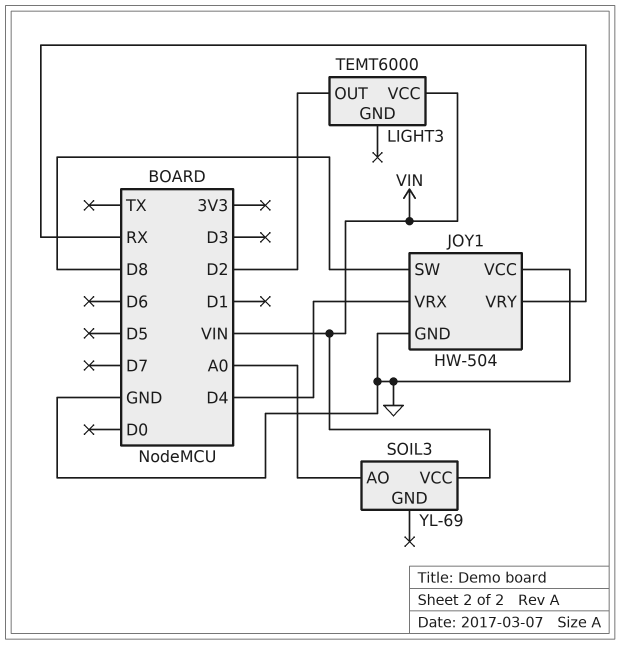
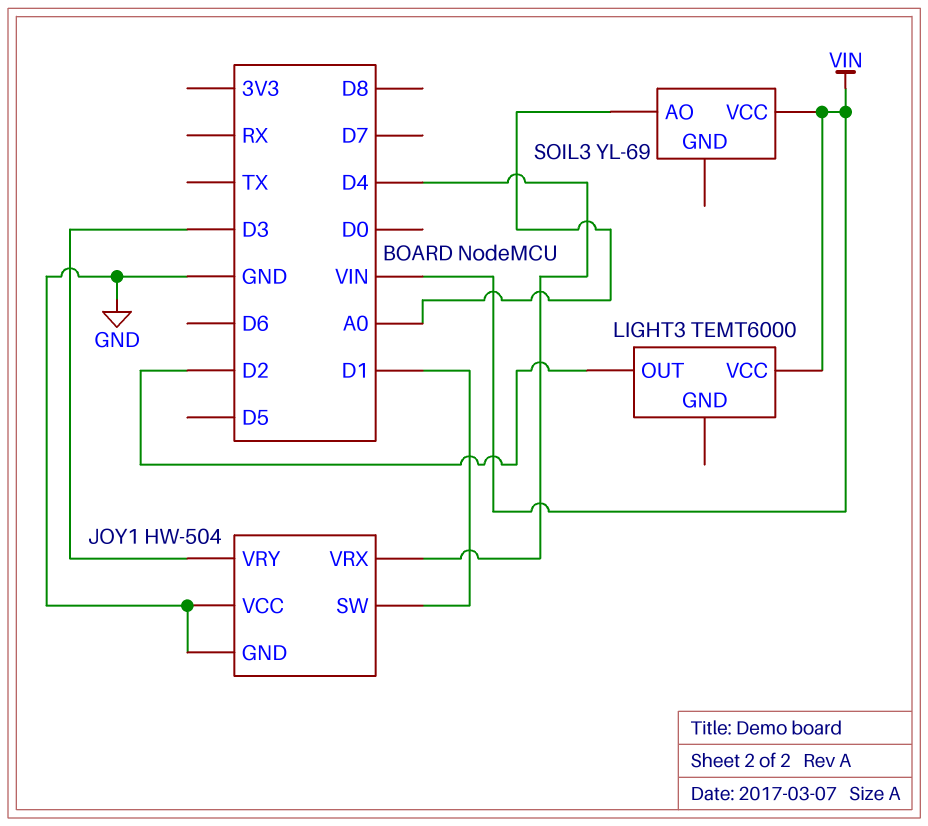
JOY1 pin SW: D8 -> D1
JOY1 pin VRY: RX -> D3

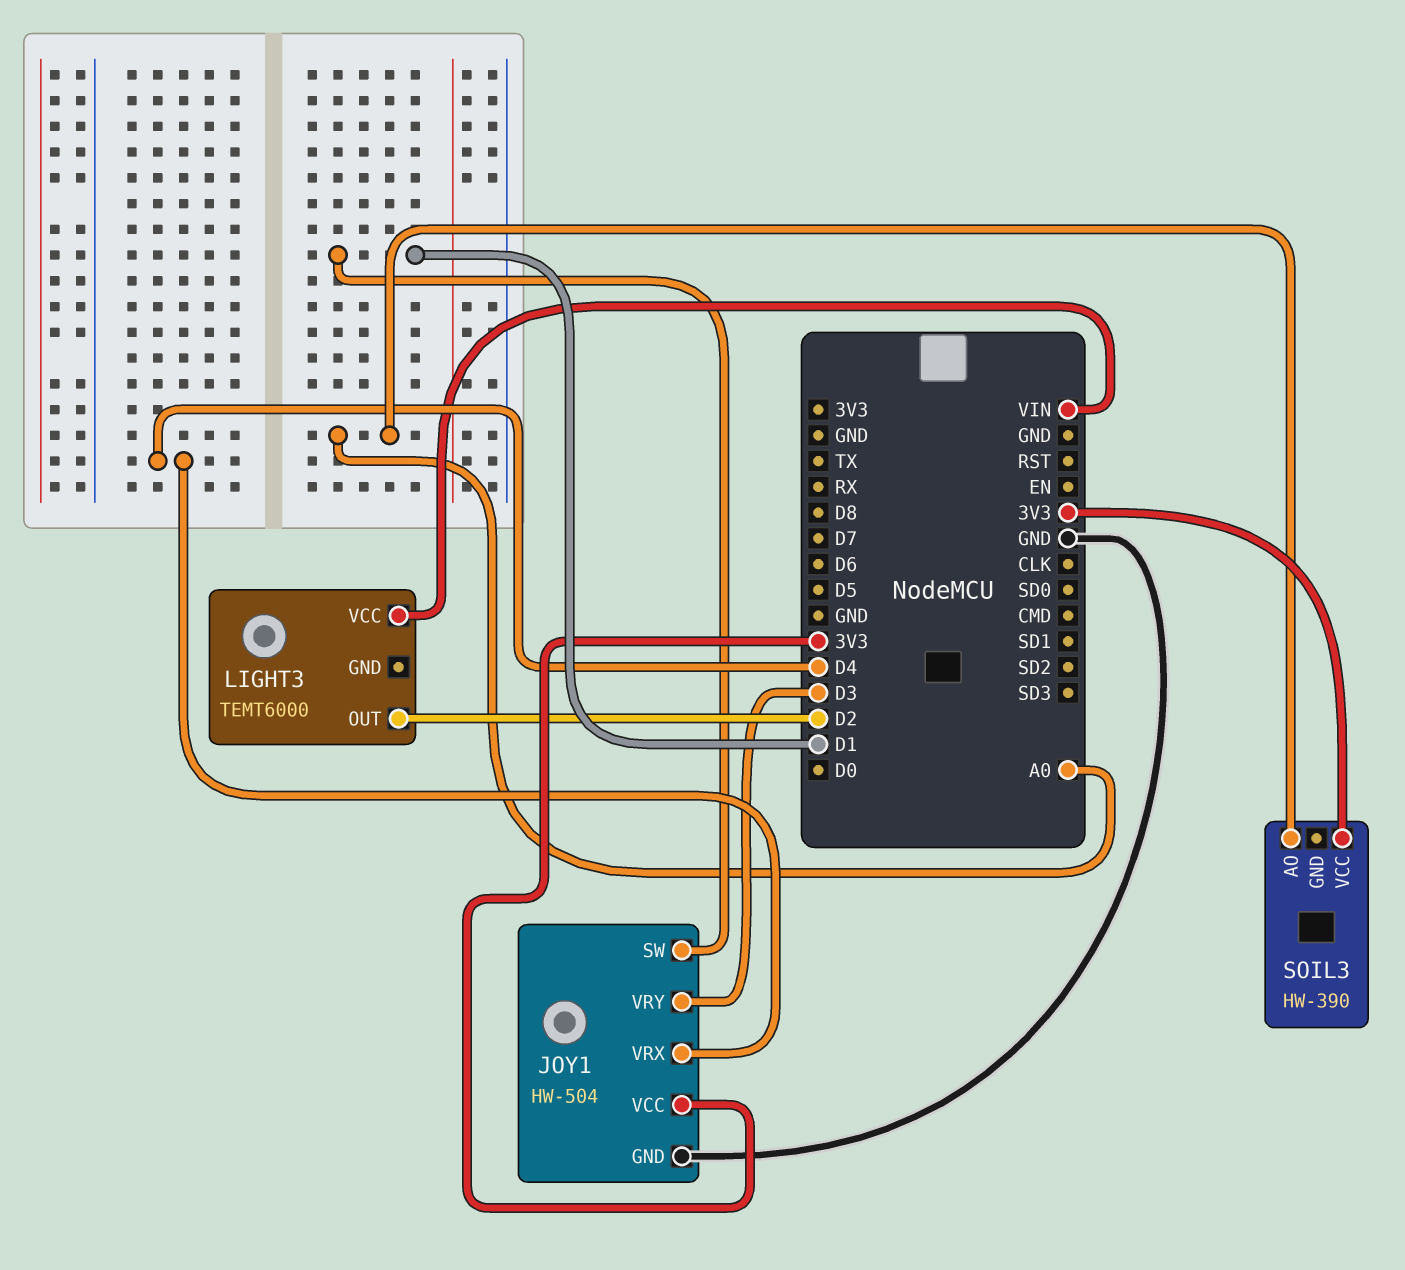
JOY1 pin VCC: GND -> 3V3
SOIL3: YL-69 -> HW-390
SOIL3 pin VCC: VIN -> 3V3

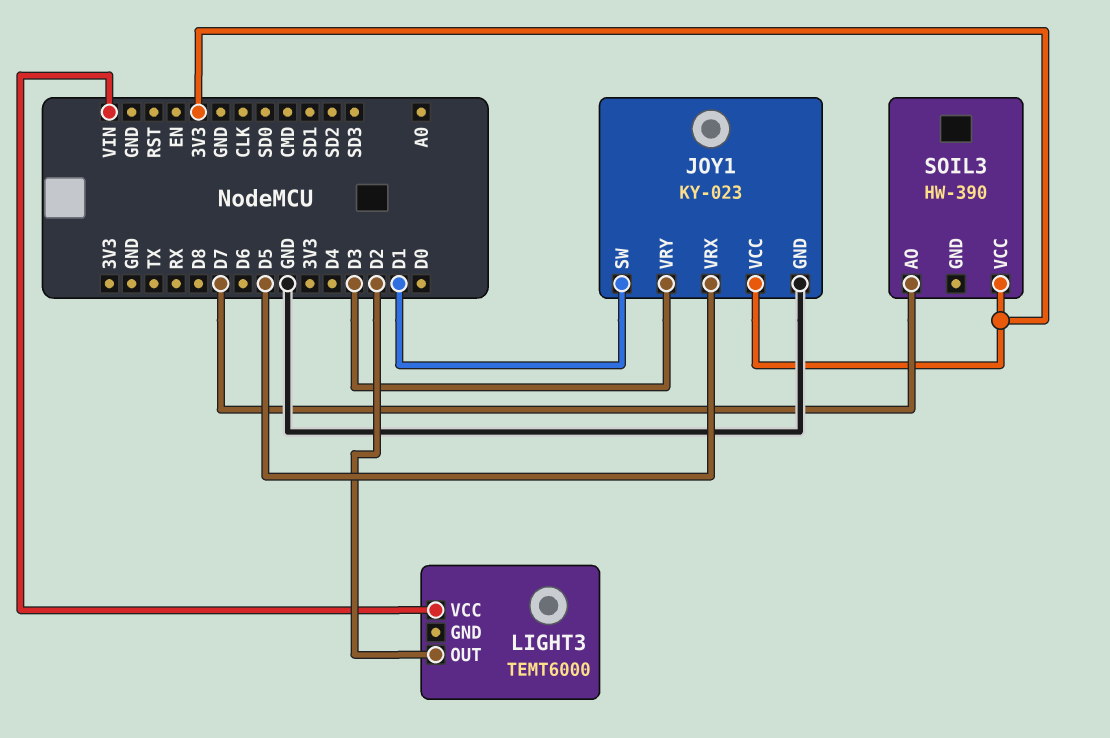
JOY1: HW-504 -> KY-023
JOY1 pin VRX: D4 -> D5
SOIL3 pin AO: A0 -> D7

